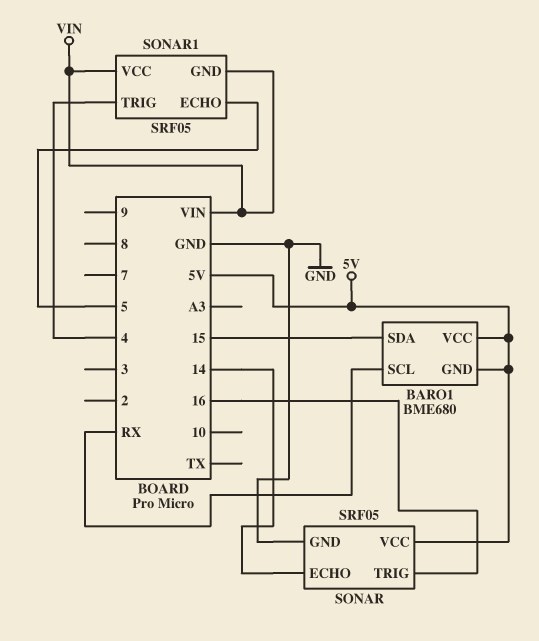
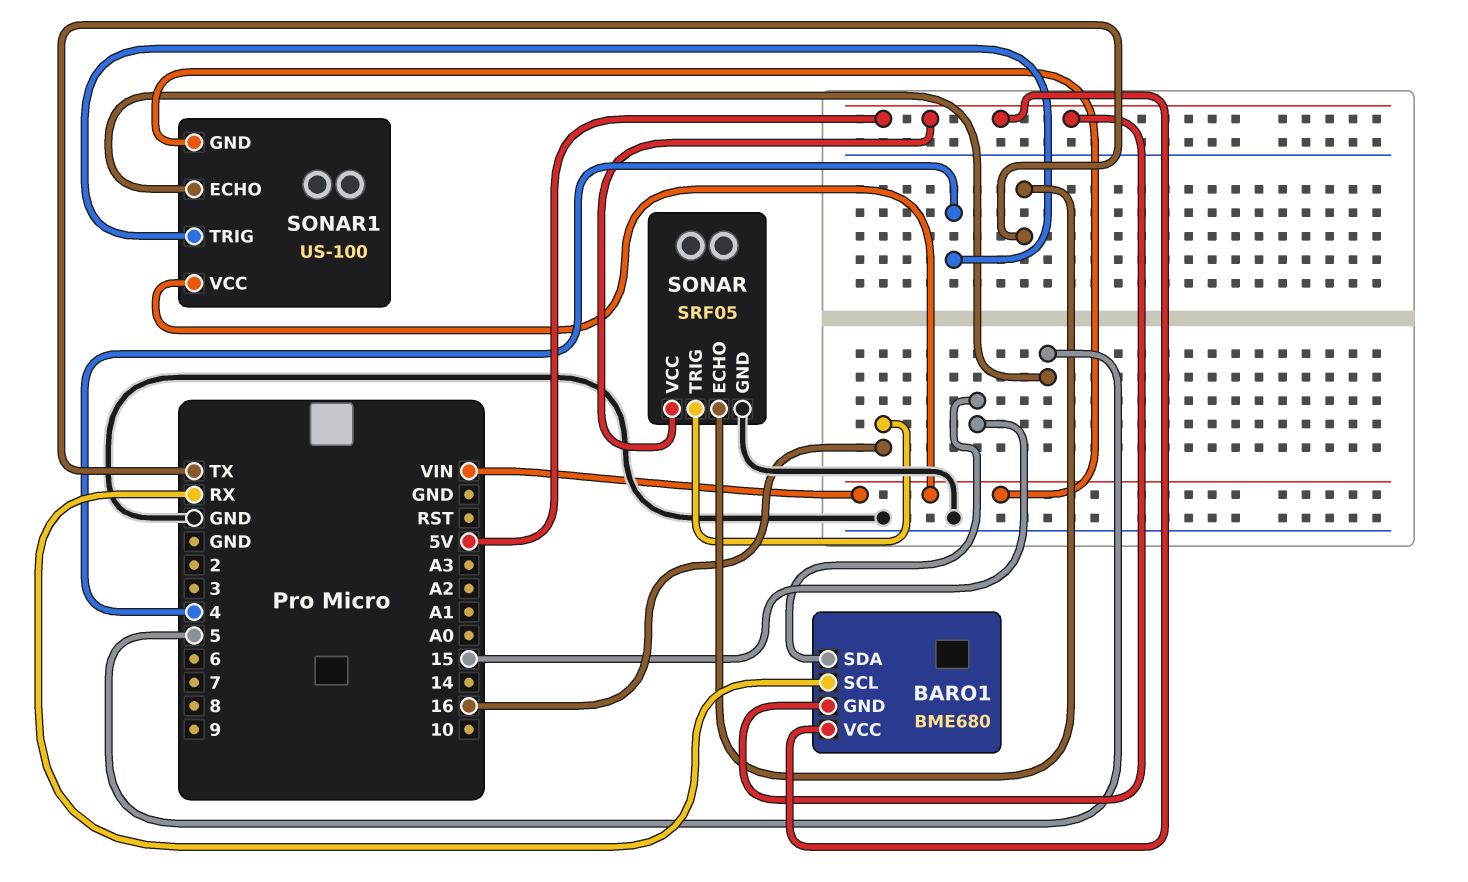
SONAR pin ECHO: 14 -> TX
SONAR1: SRF05 -> US-100

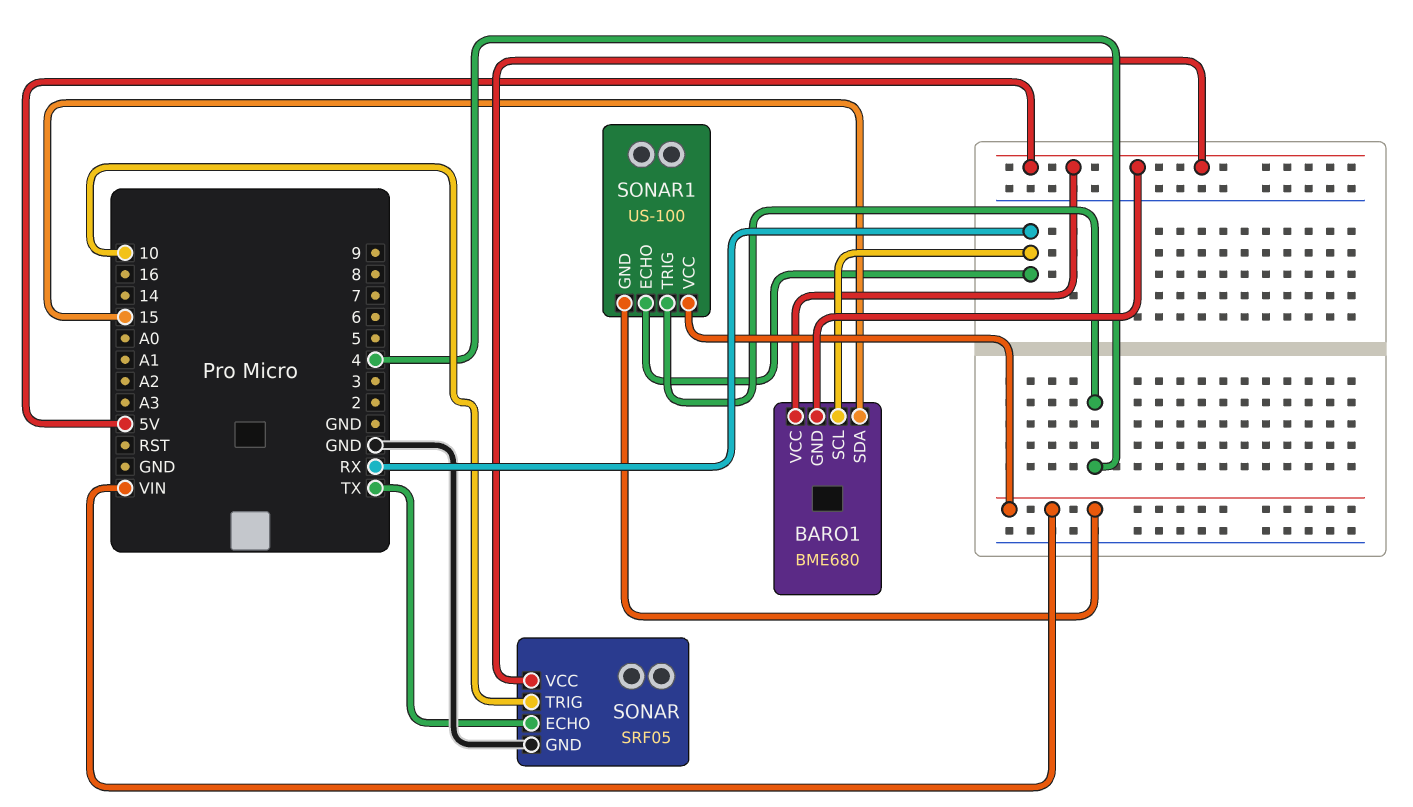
SONAR pin TRIG: 16 -> 10
SONAR1 pin ECHO: 5 -> RX

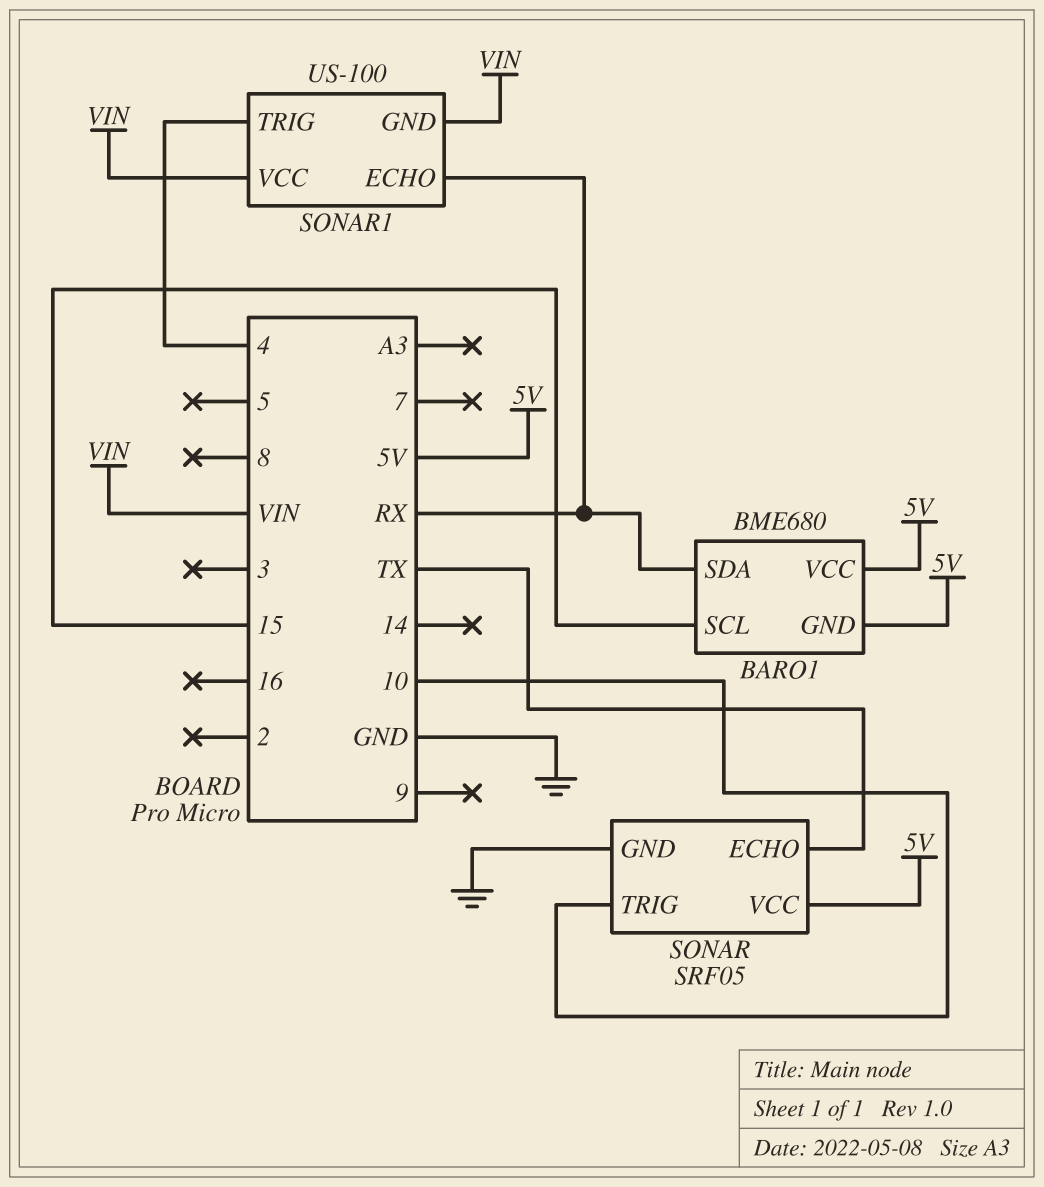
BARO1 pin SCL: RX -> 15
BARO1 pin SDA: 15 -> RX

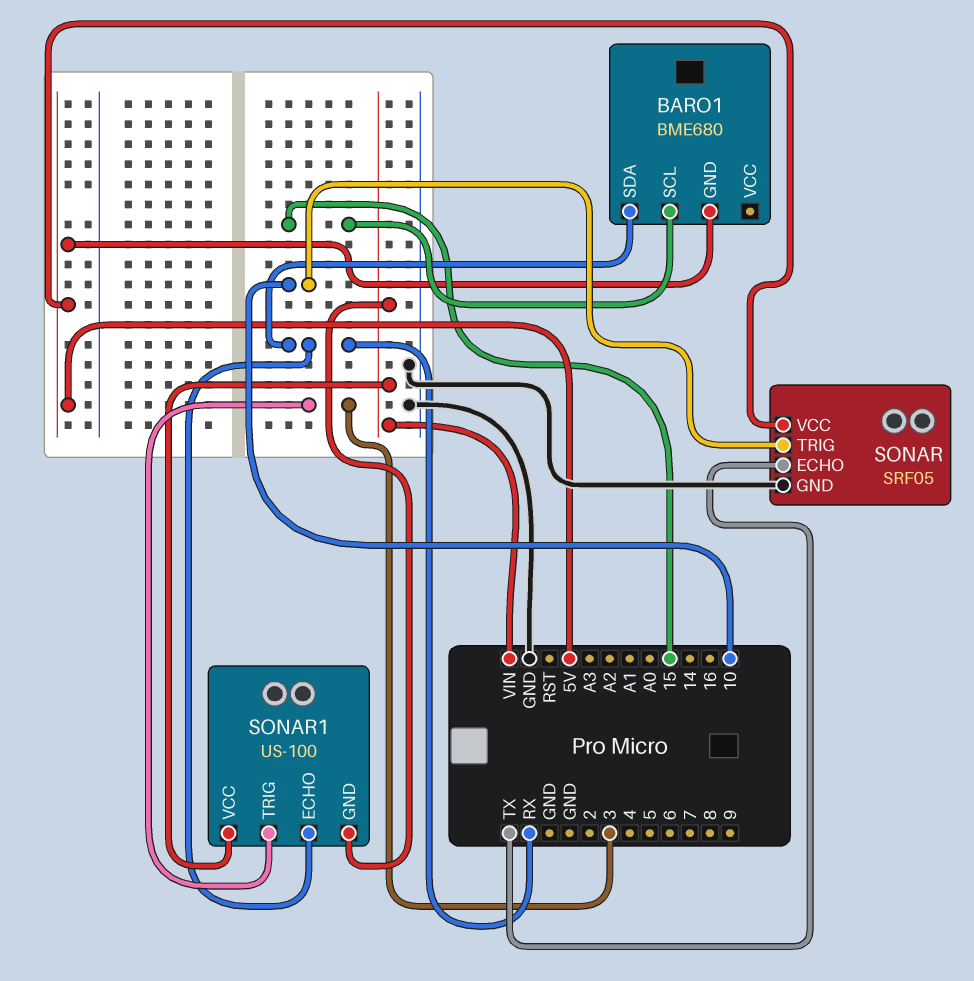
BARO1 pin VCC: 5V -> none
SONAR1 pin TRIG: 4 -> 3

